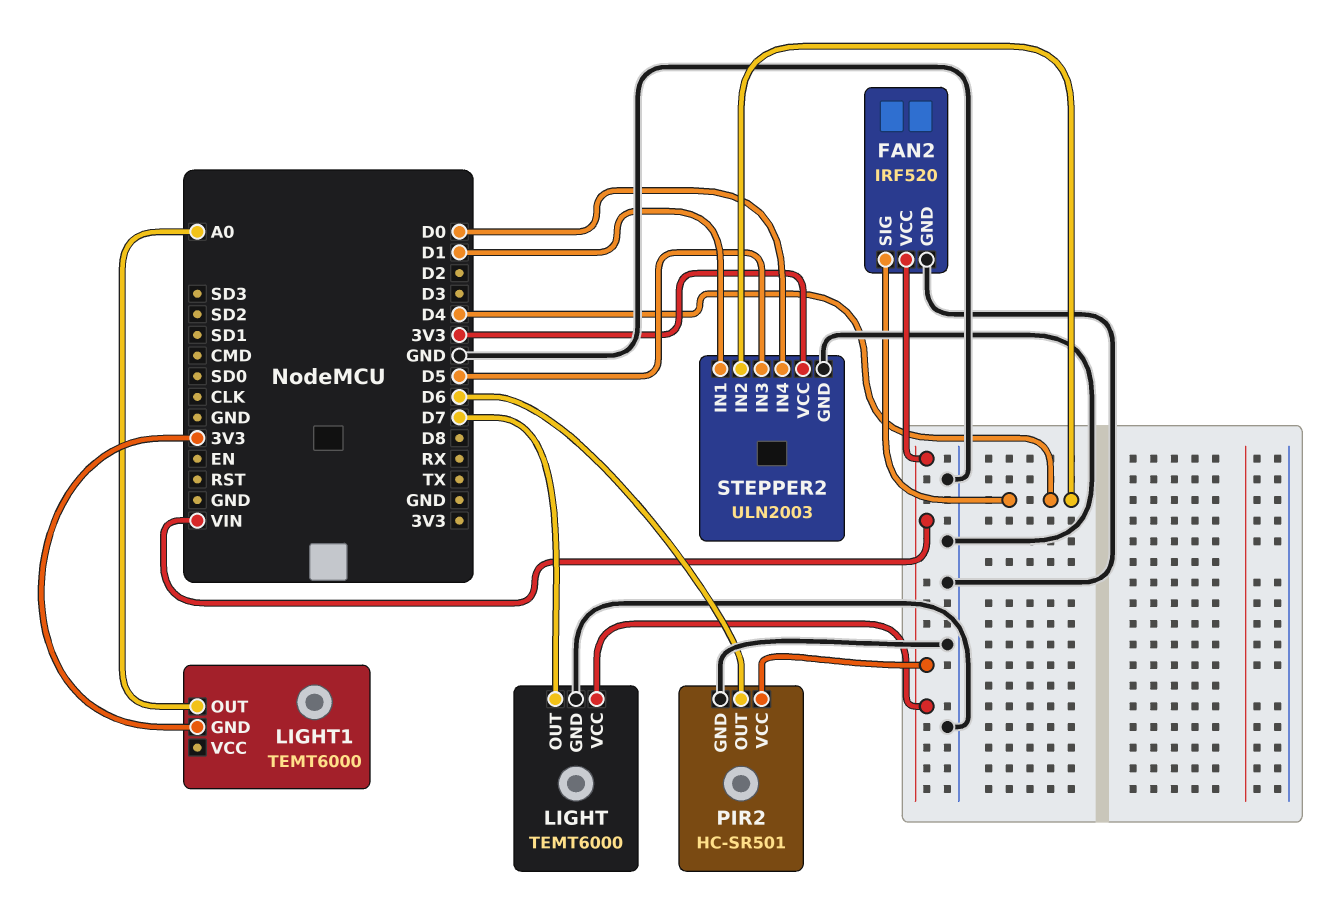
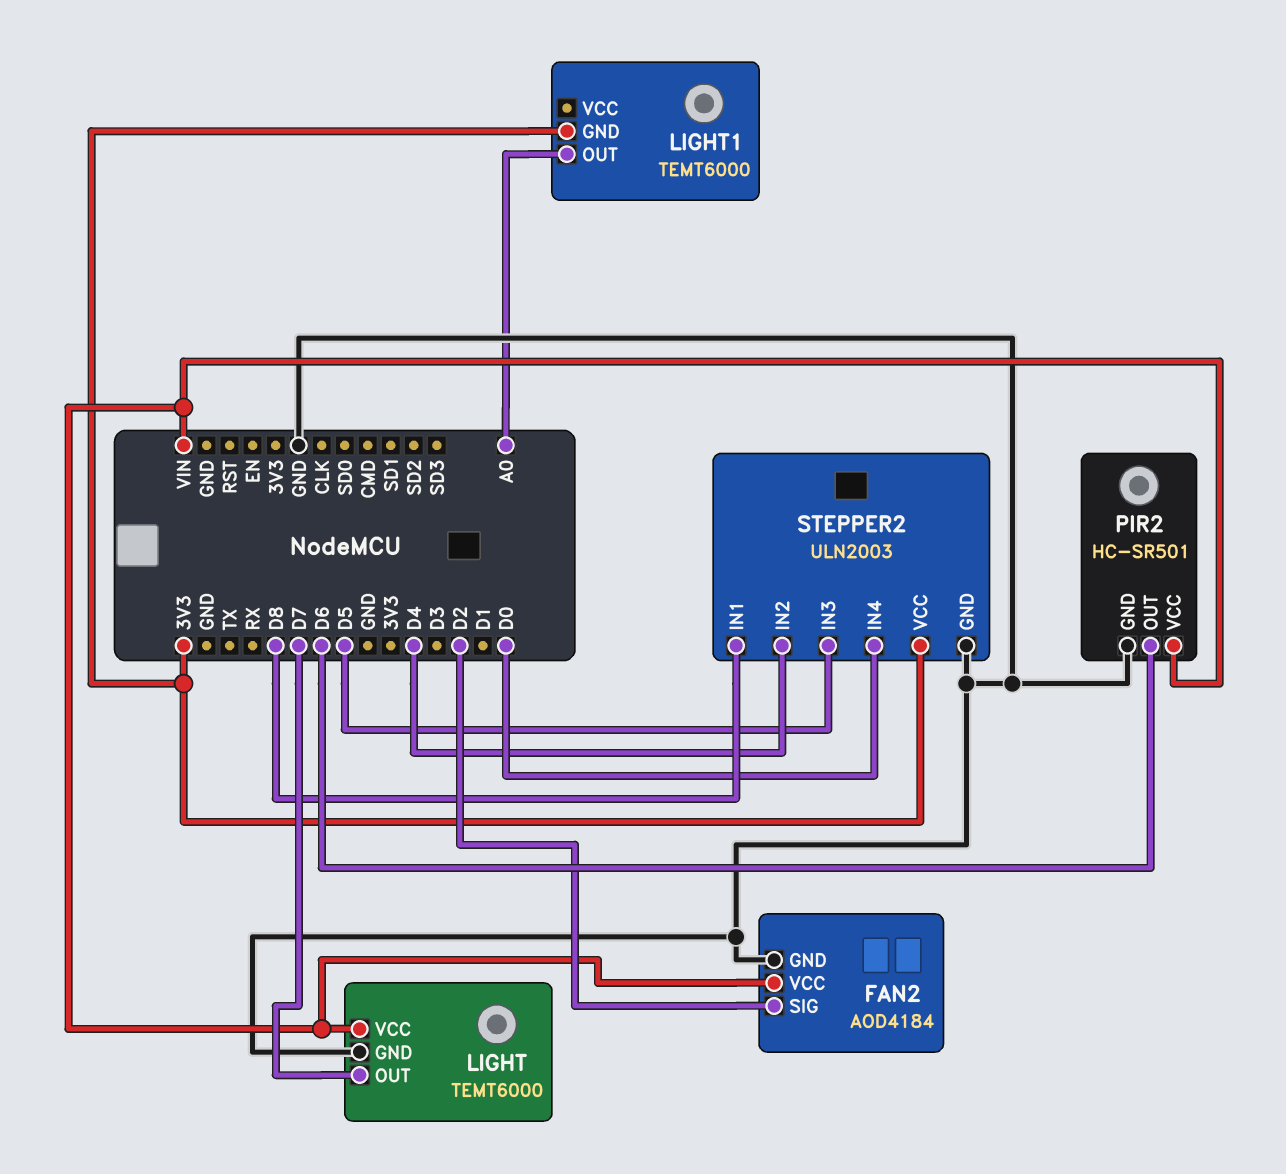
FAN2: IRF520 -> AOD4184
FAN2 pin SIG: D4 -> D2
STEPPER2 pin IN1: D1 -> D8

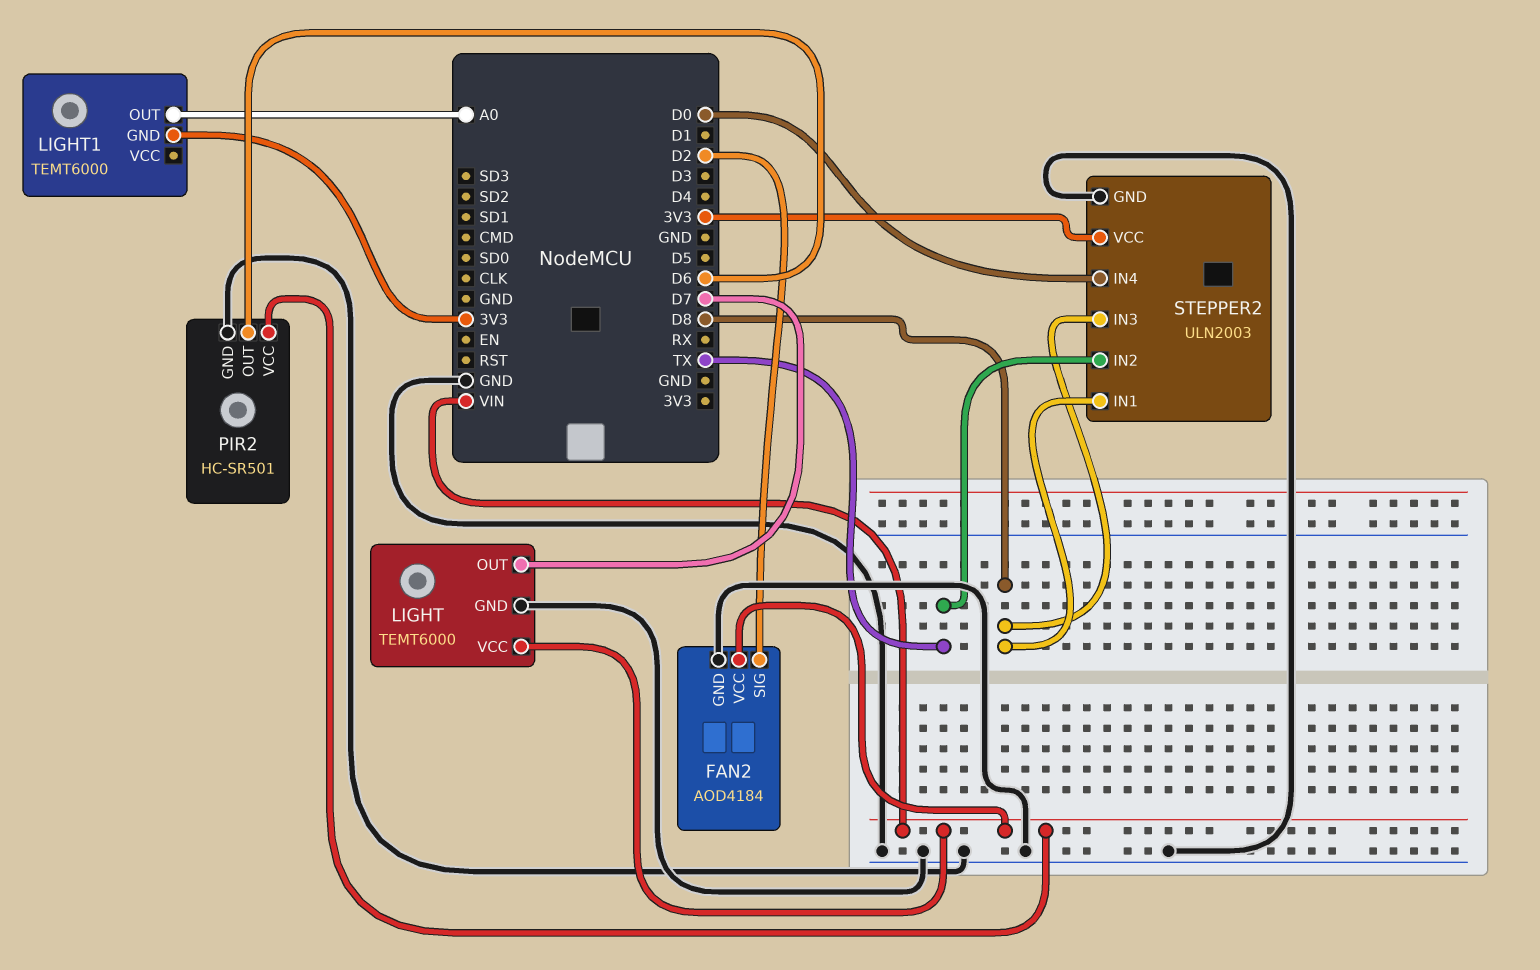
STEPPER2 pin IN2: D4 -> TX
STEPPER2 pin IN3: D5 -> D8

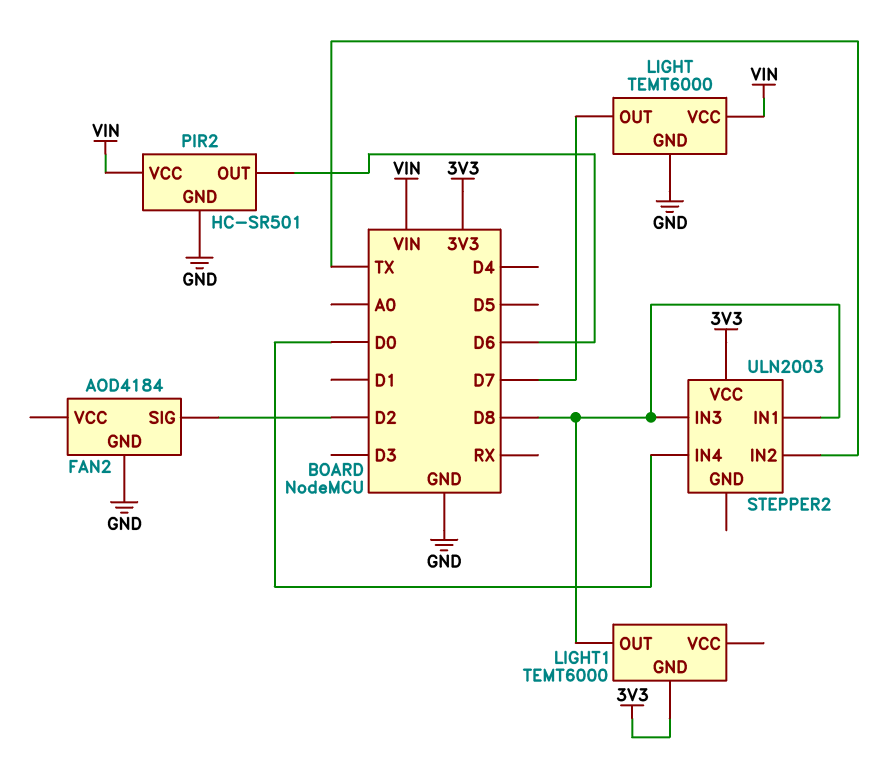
FAN2 pin VCC: VIN -> none
LIGHT1 pin OUT: A0 -> D8
STEPPER2 pin GND: GND -> none

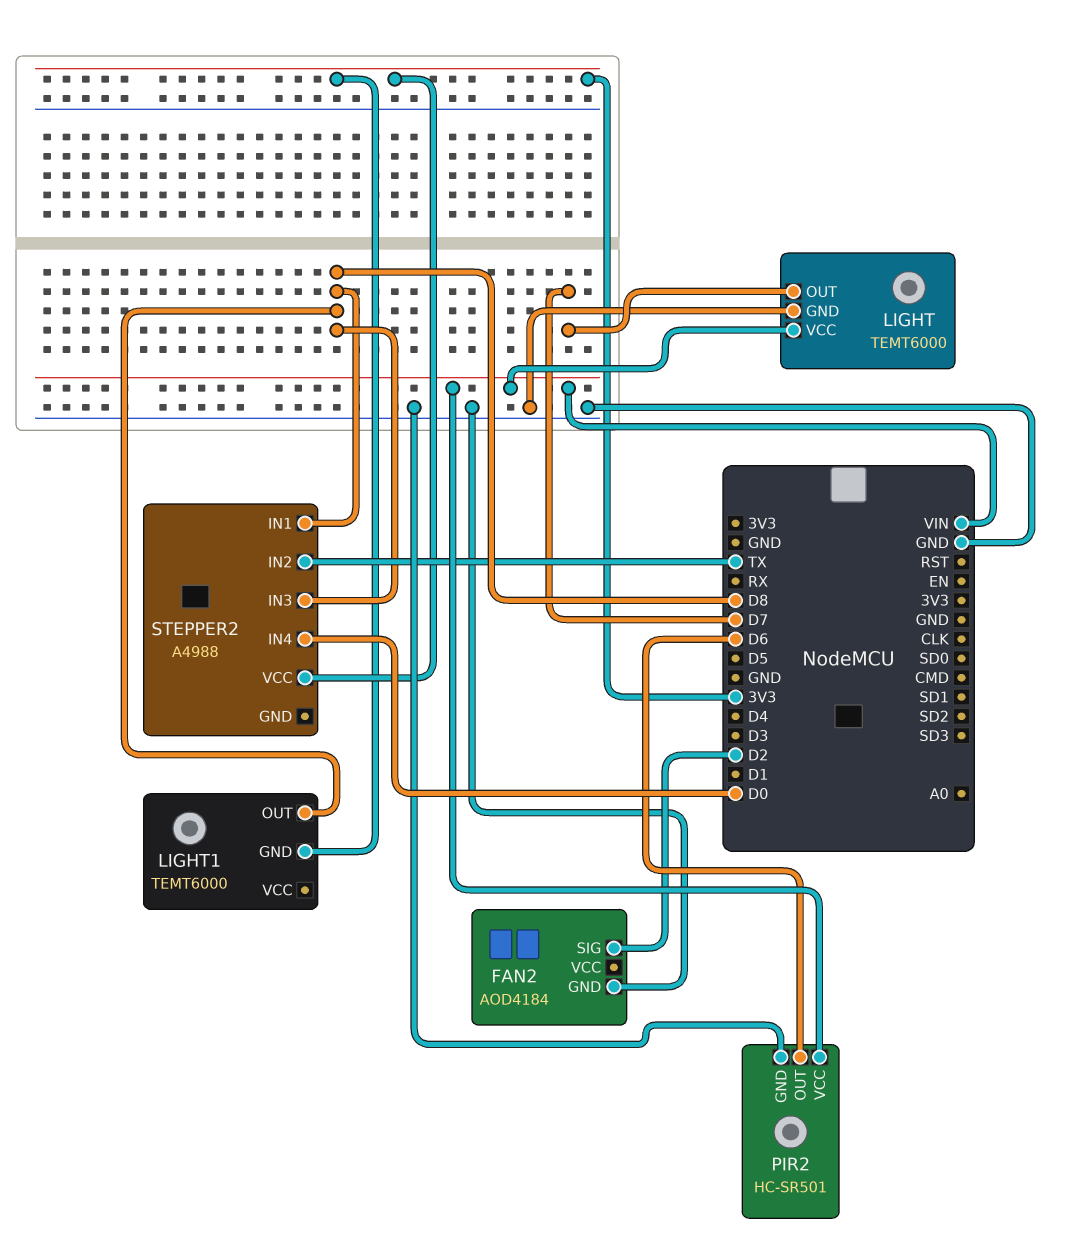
STEPPER2: ULN2003 -> A4988

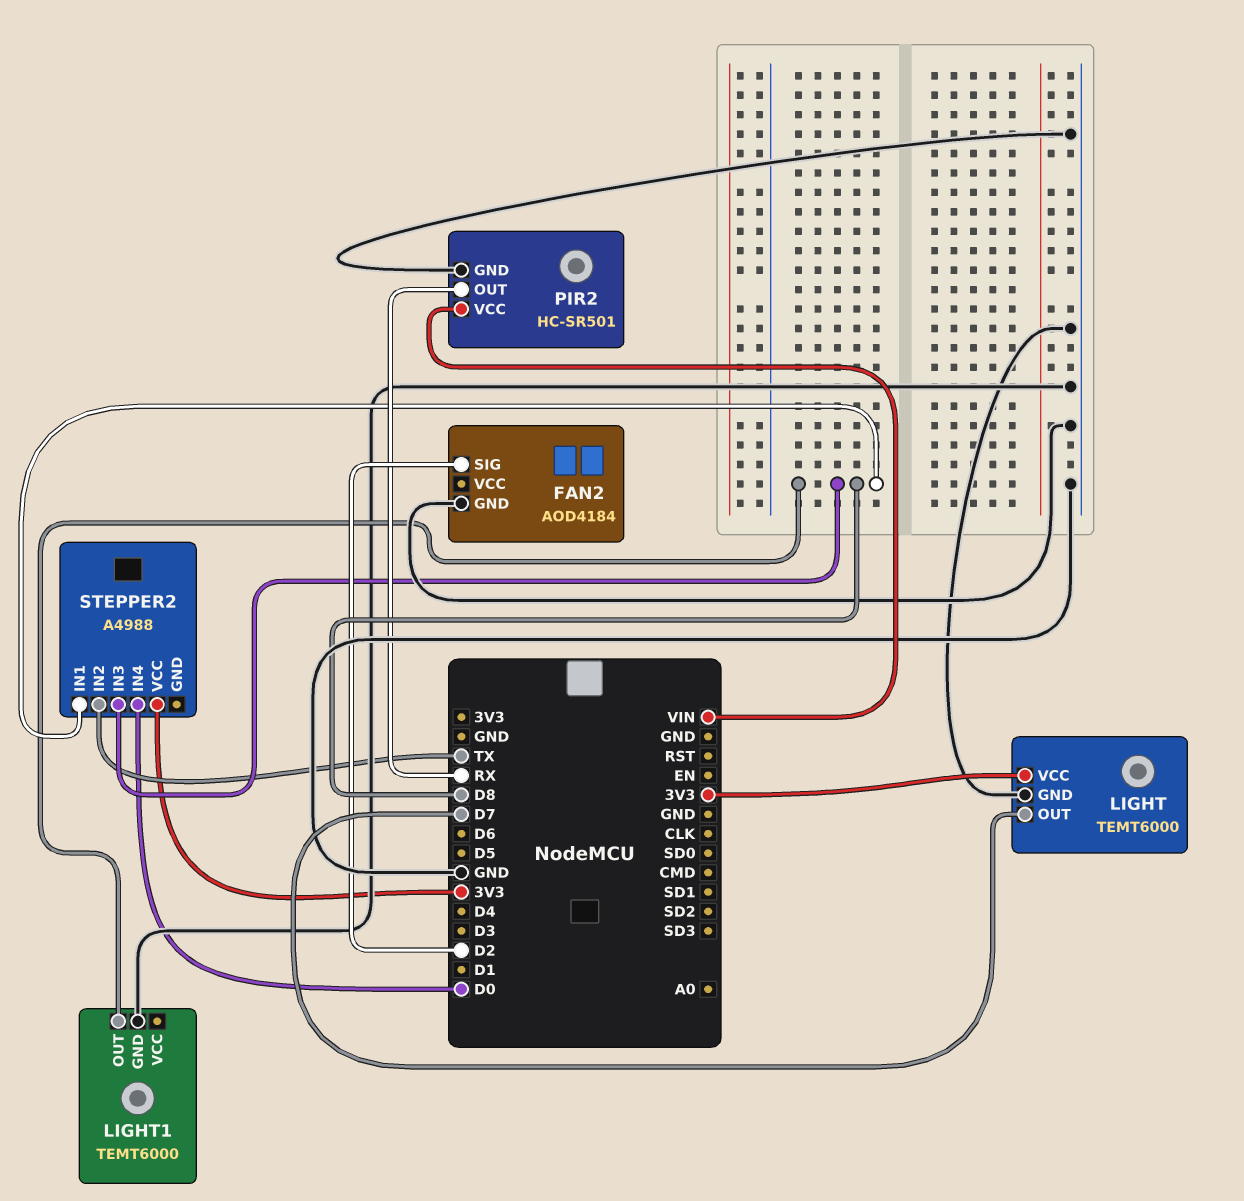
LIGHT pin VCC: VIN -> 3V3
LIGHT1 pin GND: 3V3 -> GND
PIR2 pin OUT: D6 -> RX

